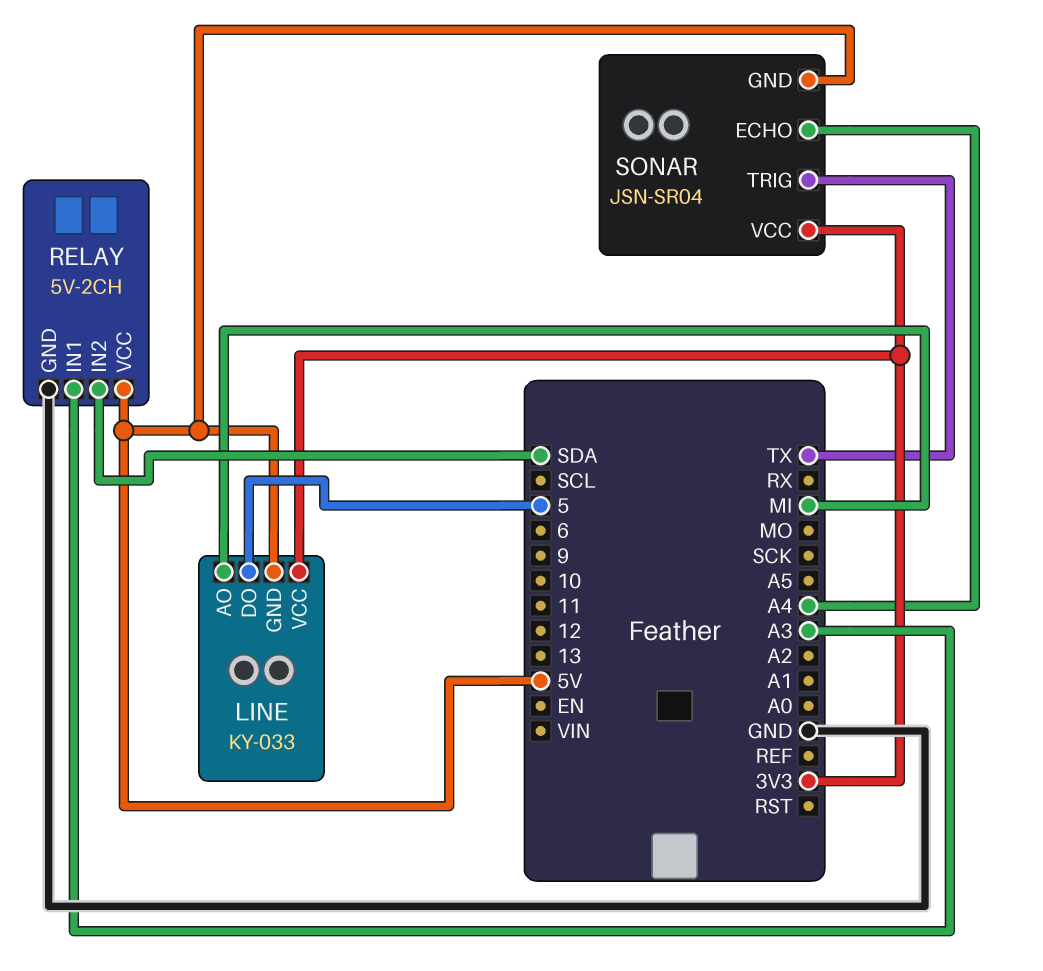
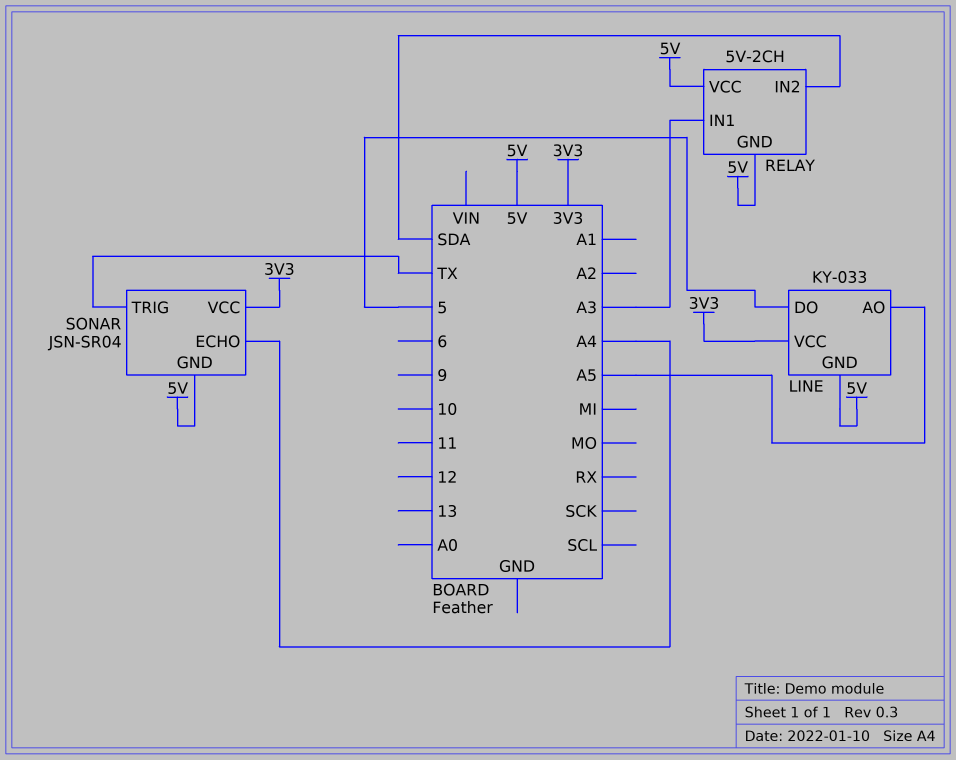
LINE pin AO: MI -> A5
RELAY pin GND: GND -> 5V

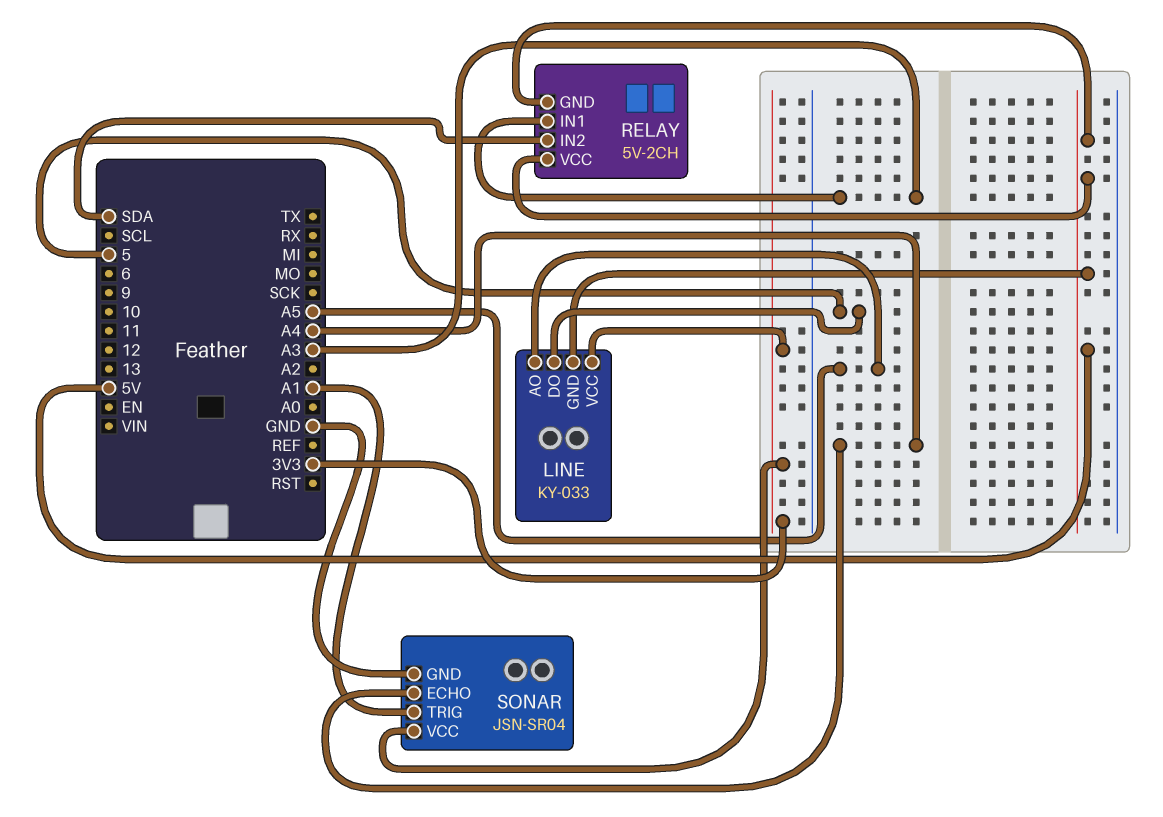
SONAR pin GND: 5V -> GND
SONAR pin TRIG: TX -> A1

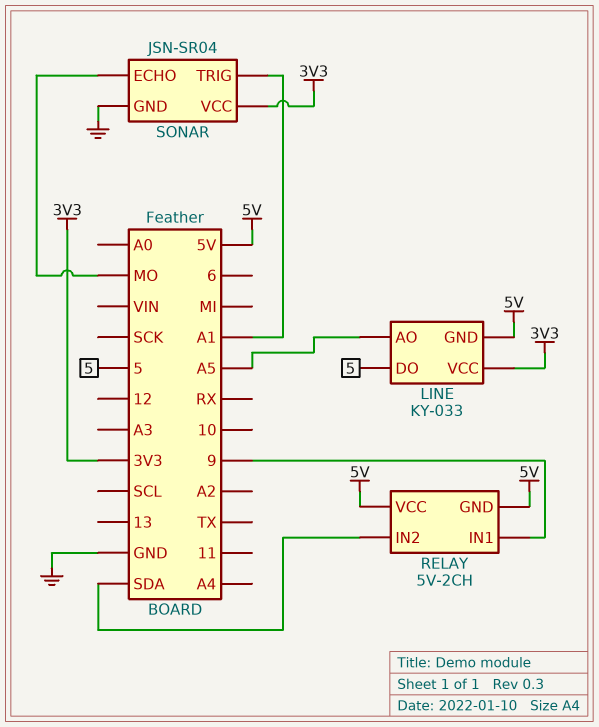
RELAY pin IN1: A3 -> 9
SONAR pin ECHO: A4 -> MO

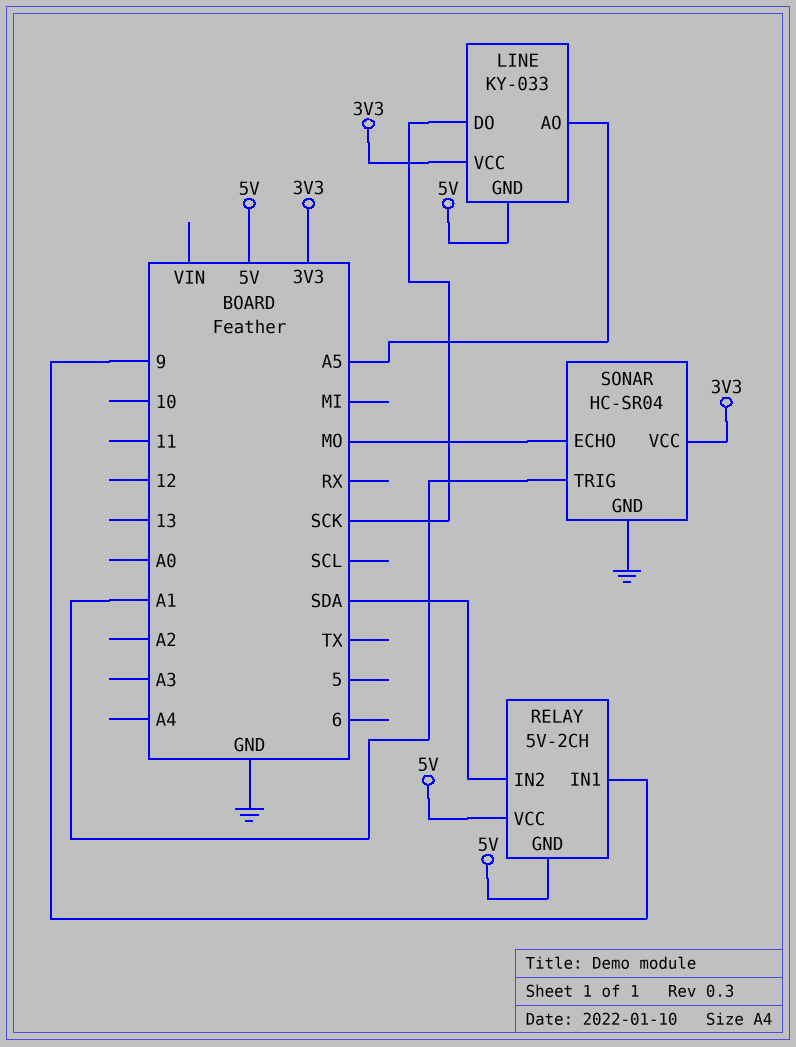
LINE pin DO: 5 -> SCK
SONAR: JSN-SR04 -> HC-SR04

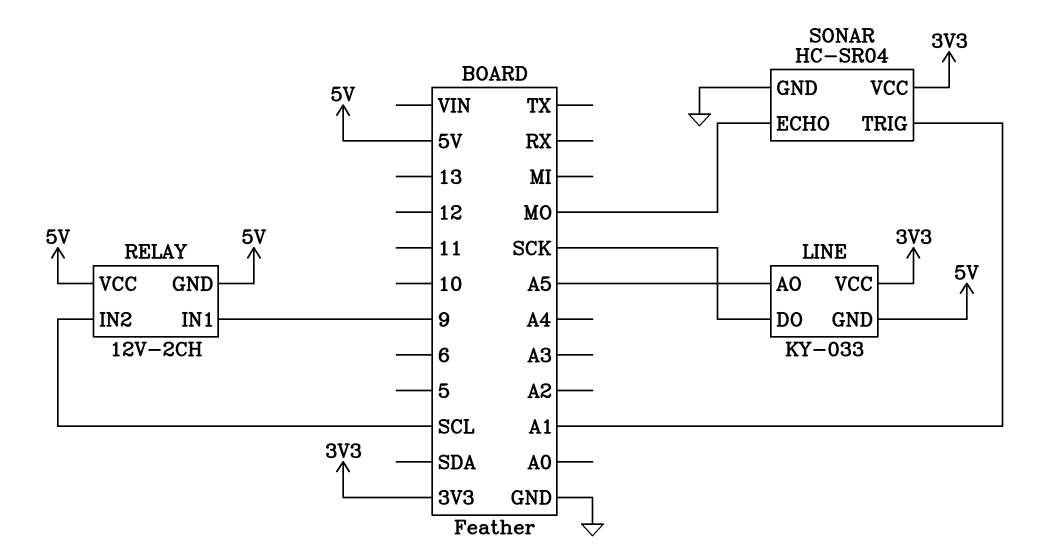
RELAY: 5V-2CH -> 12V-2CH
RELAY pin IN2: SDA -> SCL

